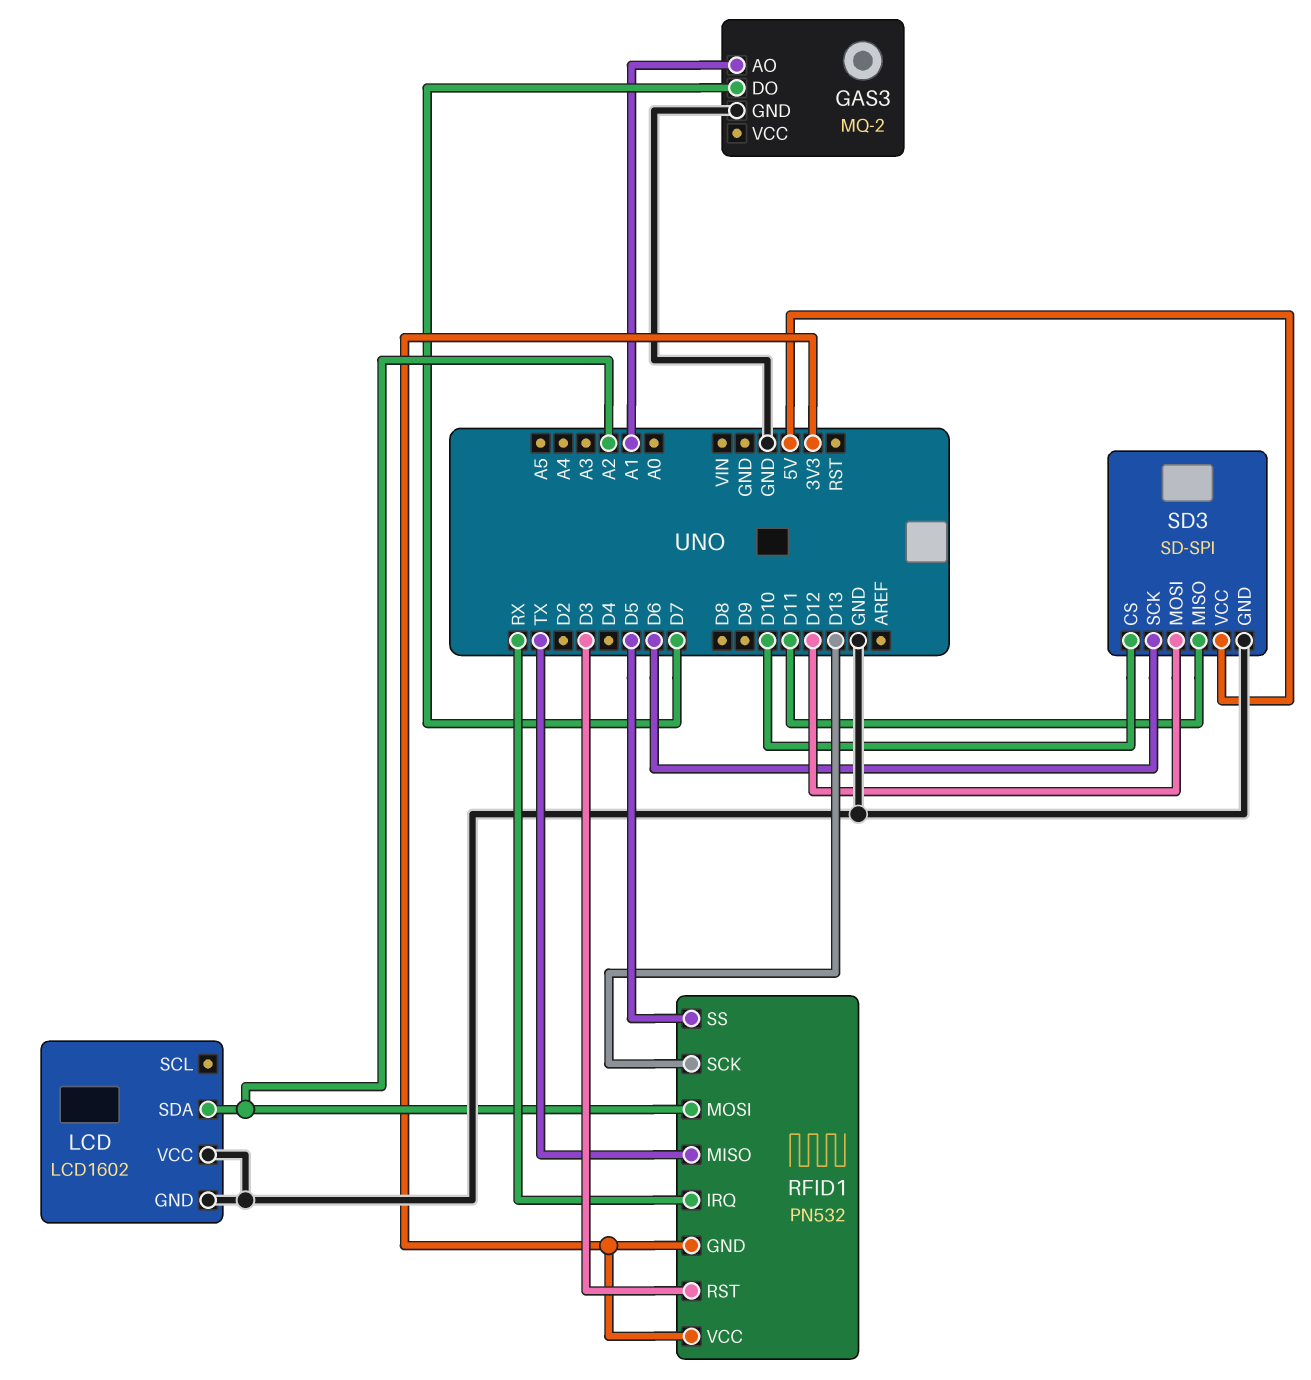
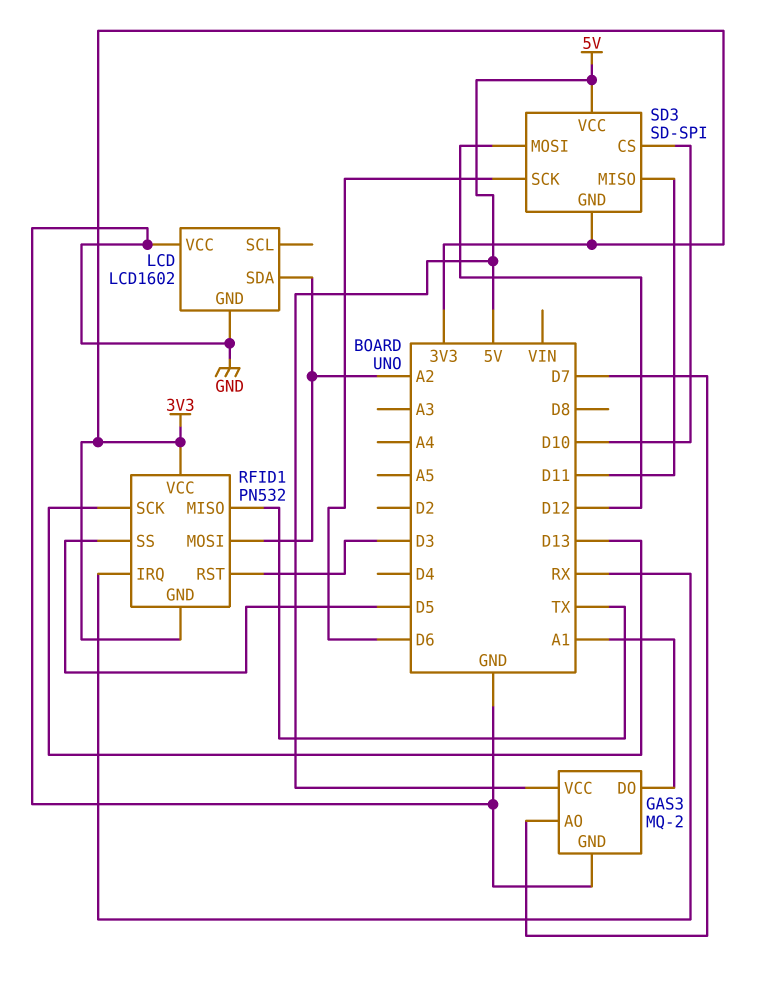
GAS3 pin AO: A1 -> D7
GAS3 pin DO: D7 -> A1
GAS3 pin VCC: none -> 5V
SD3 pin GND: GND -> 3V3

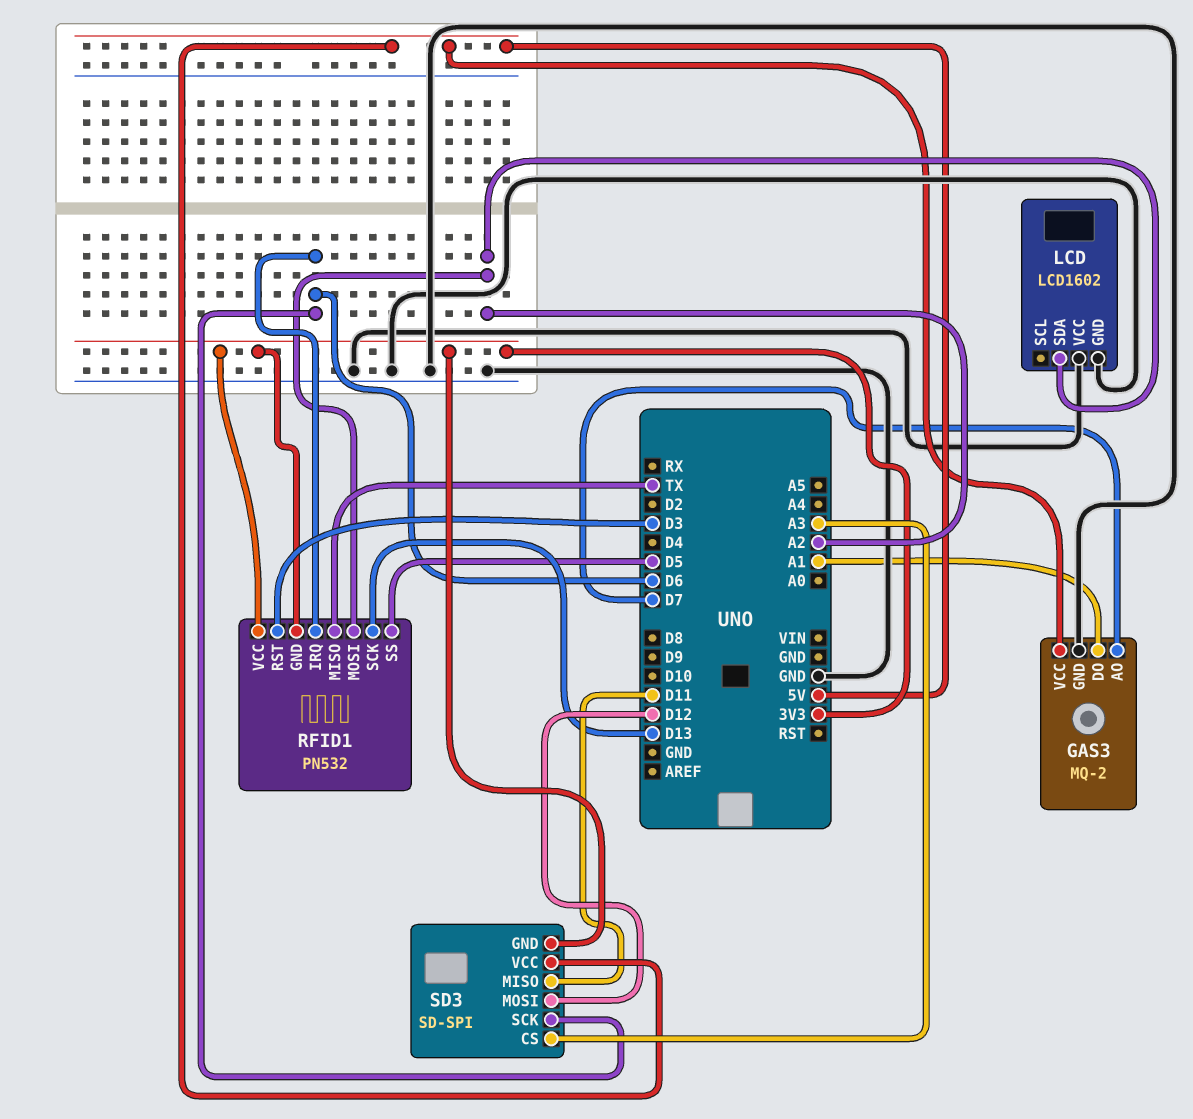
RFID1 pin IRQ: RX -> D6
SD3 pin CS: D10 -> A3

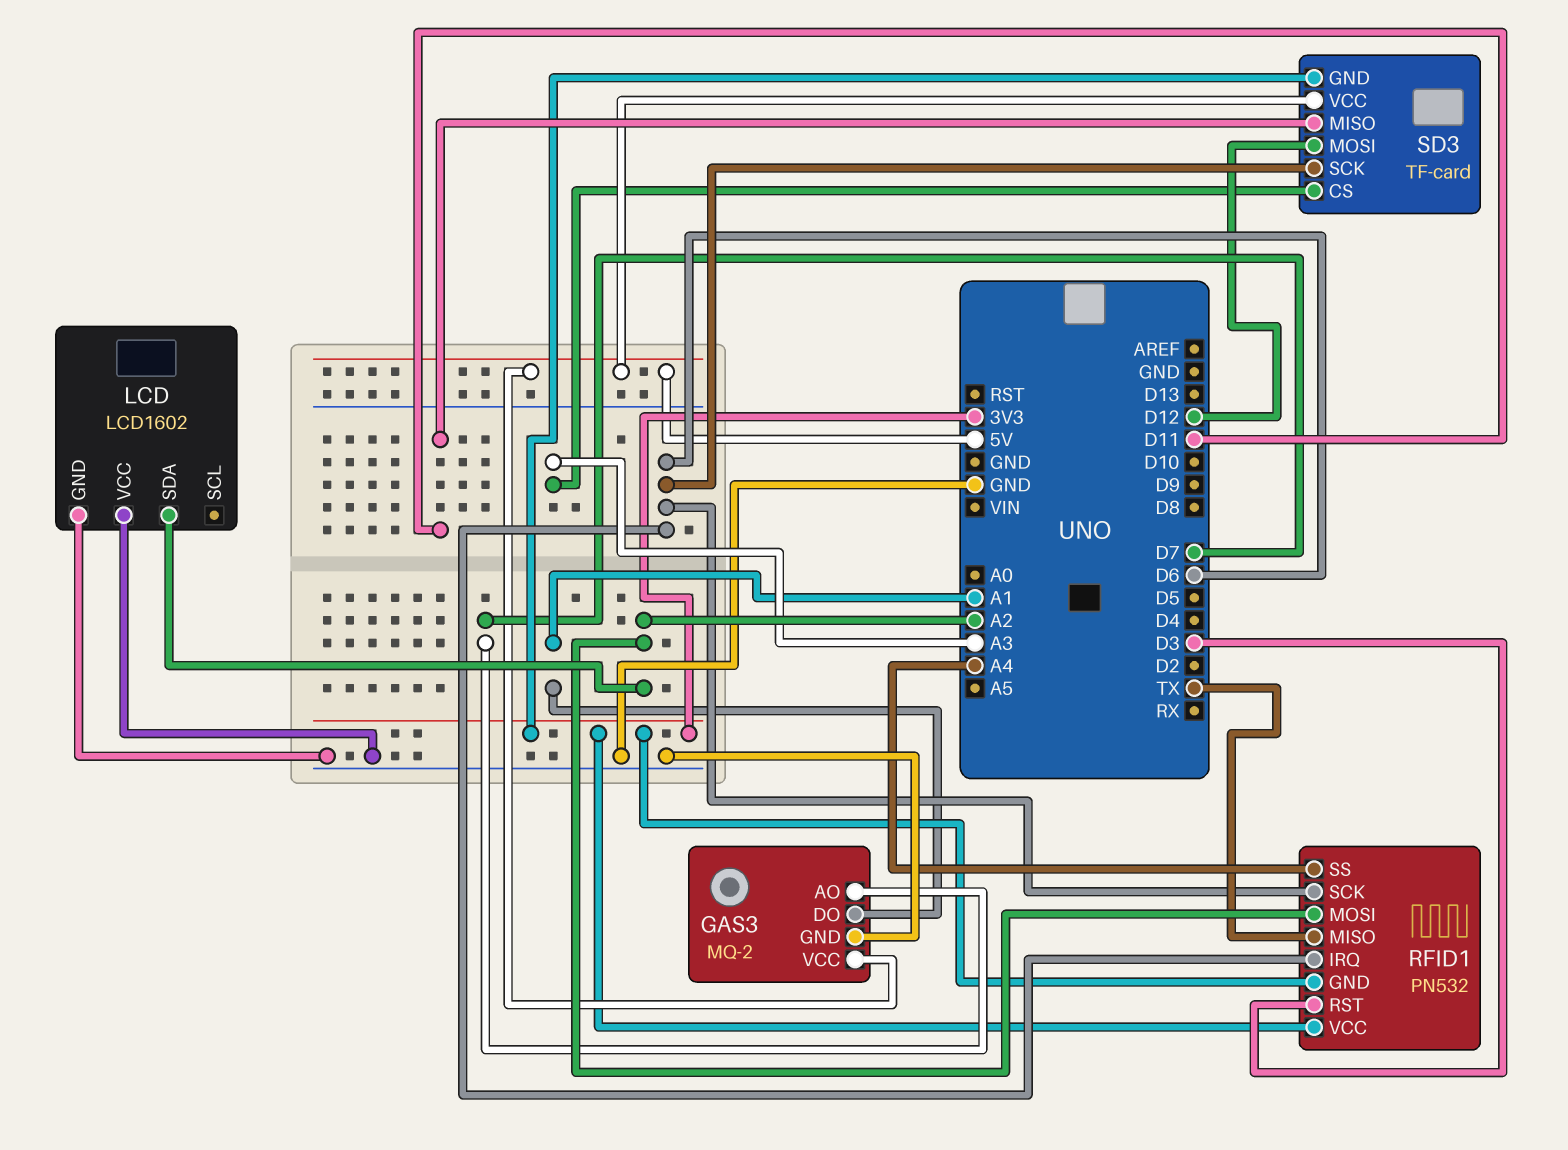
RFID1 pin SCK: D13 -> D6
RFID1 pin SS: D5 -> A4
SD3: SD-SPI -> TF-card

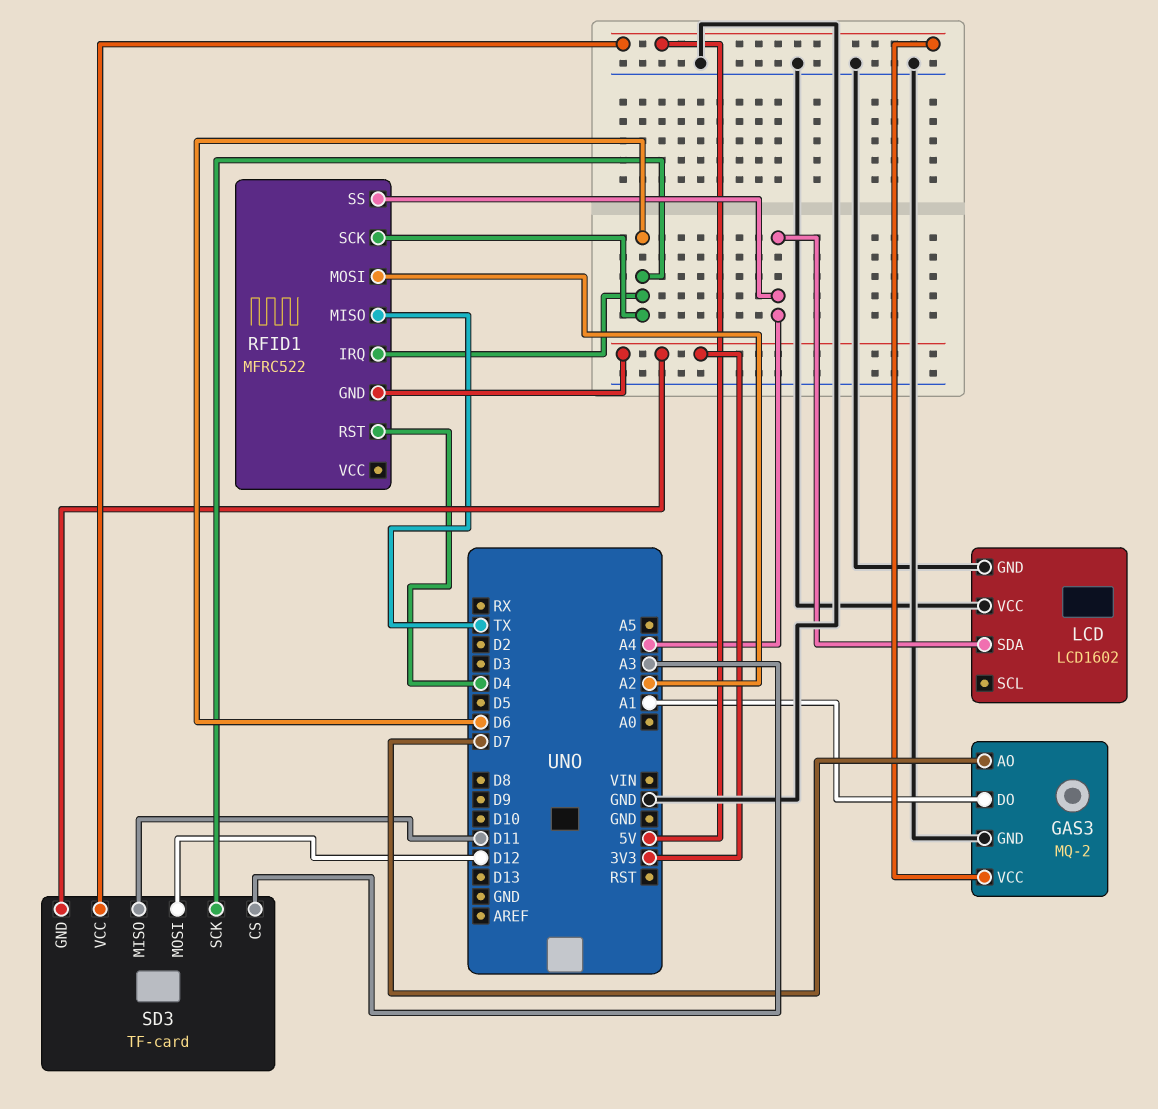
LCD pin SDA: A2 -> A4
RFID1: PN532 -> MFRC522
RFID1 pin RST: D3 -> D4
RFID1 pin VCC: 3V3 -> none

